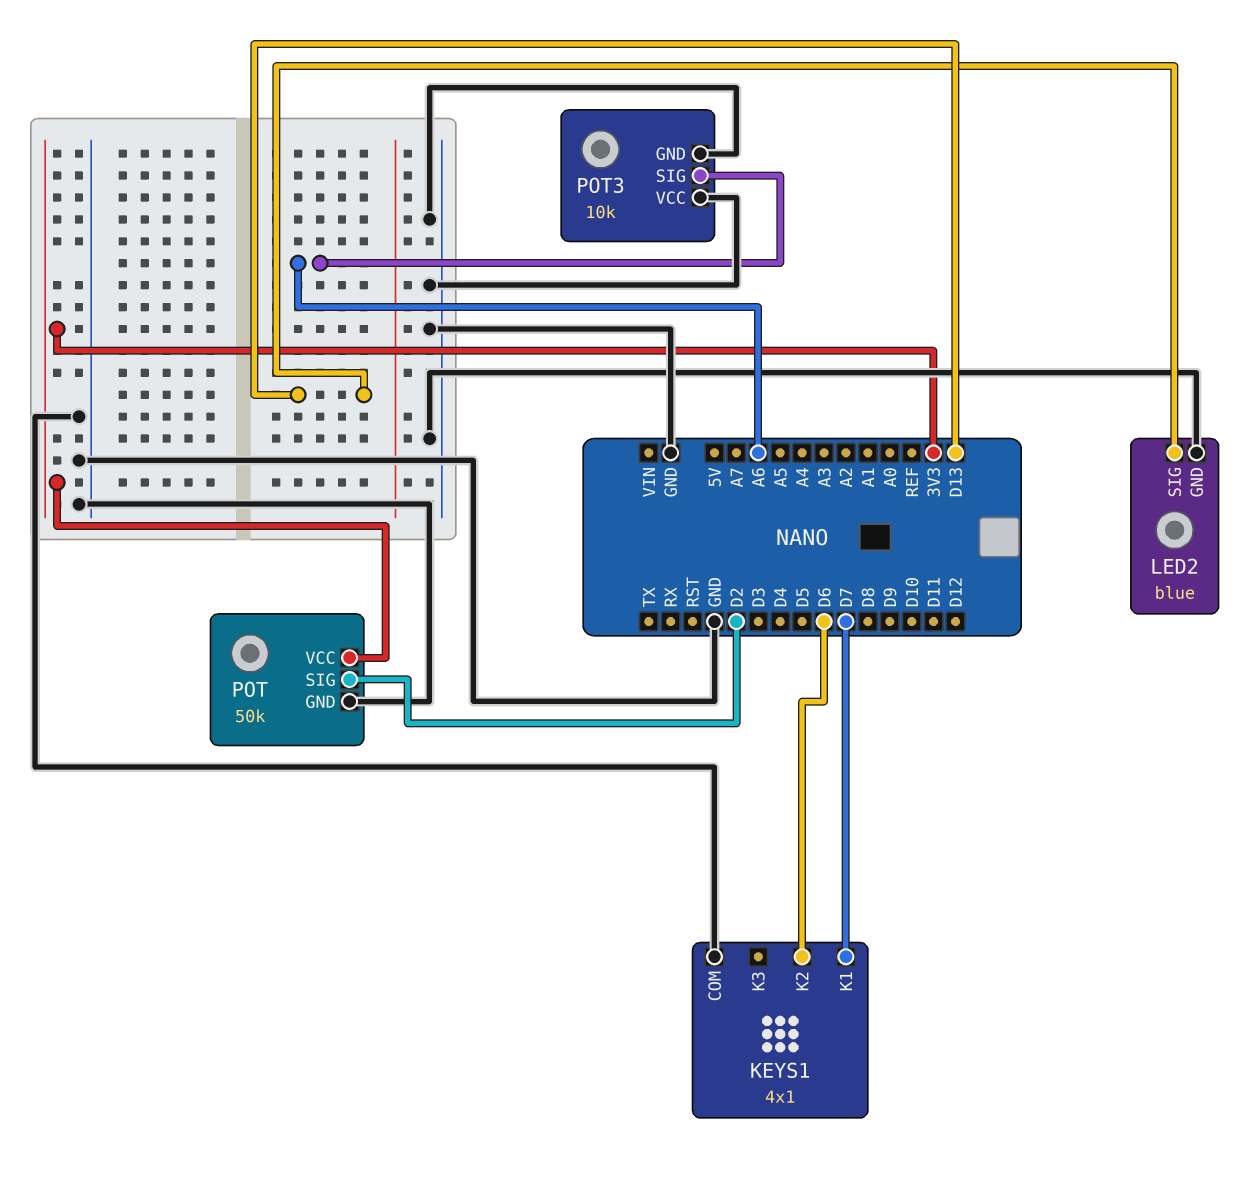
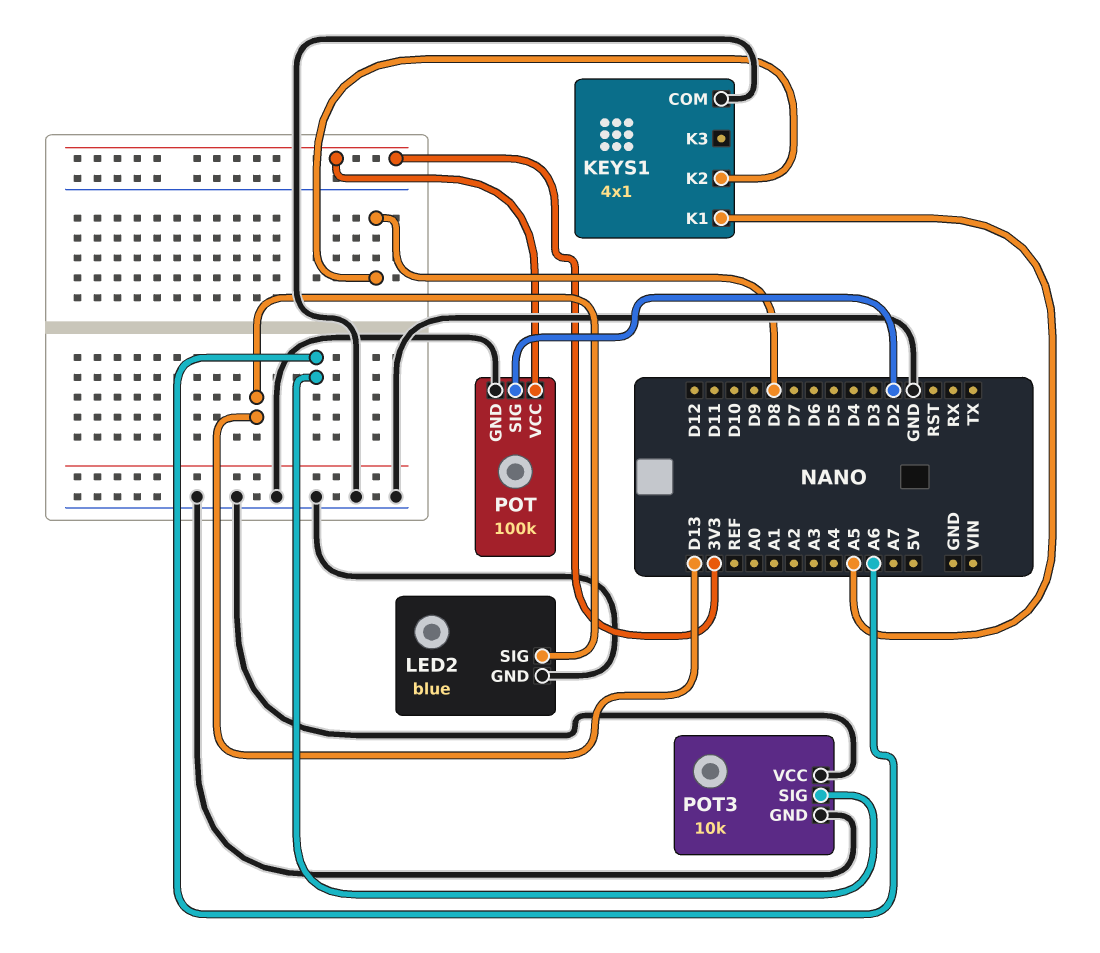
KEYS1 pin K1: D7 -> A5
KEYS1 pin K2: D6 -> D8
POT: 50k -> 100k

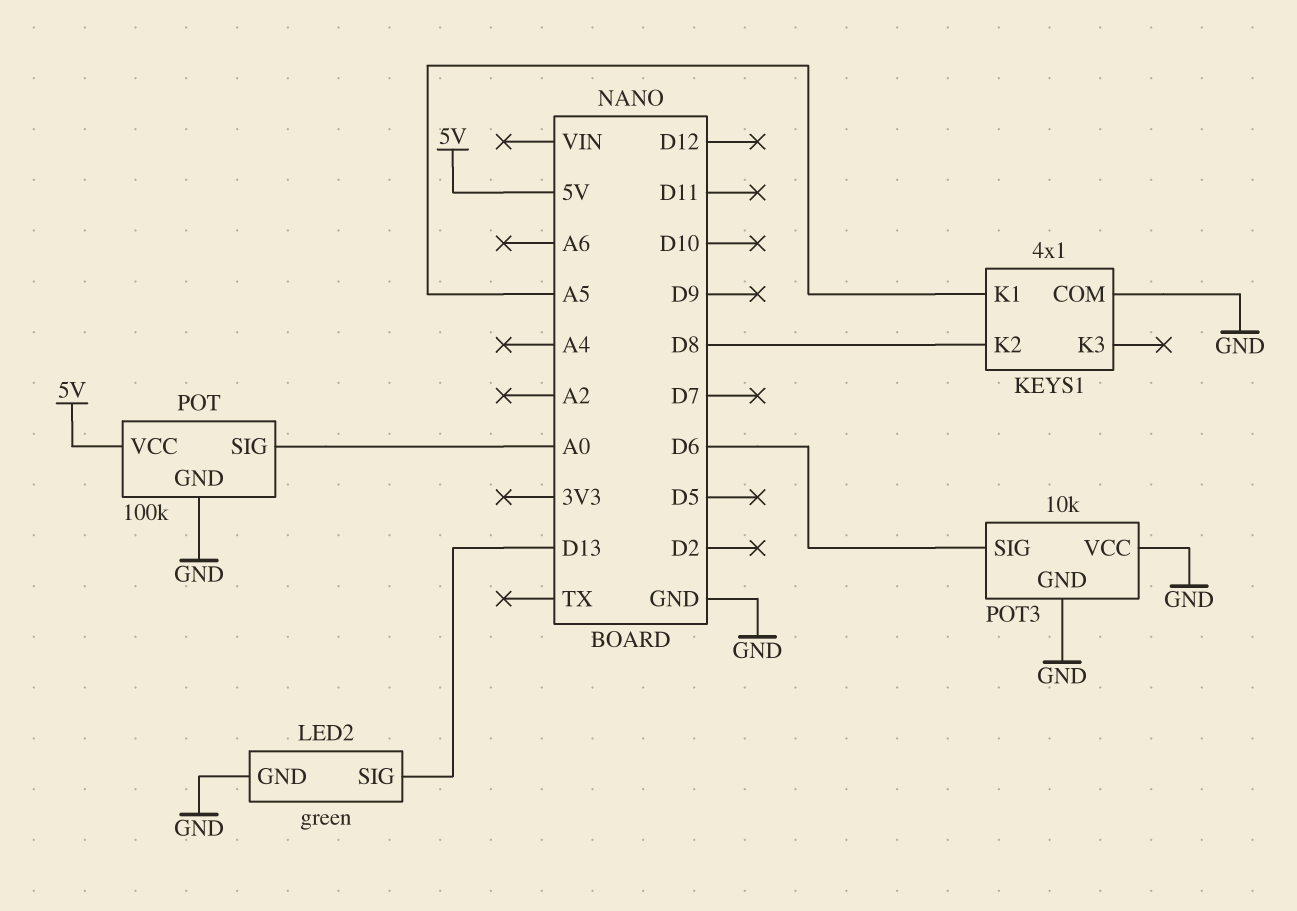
LED2: blue -> green
POT pin SIG: D2 -> A0
POT pin VCC: 3V3 -> 5V
POT3 pin SIG: A6 -> D6

